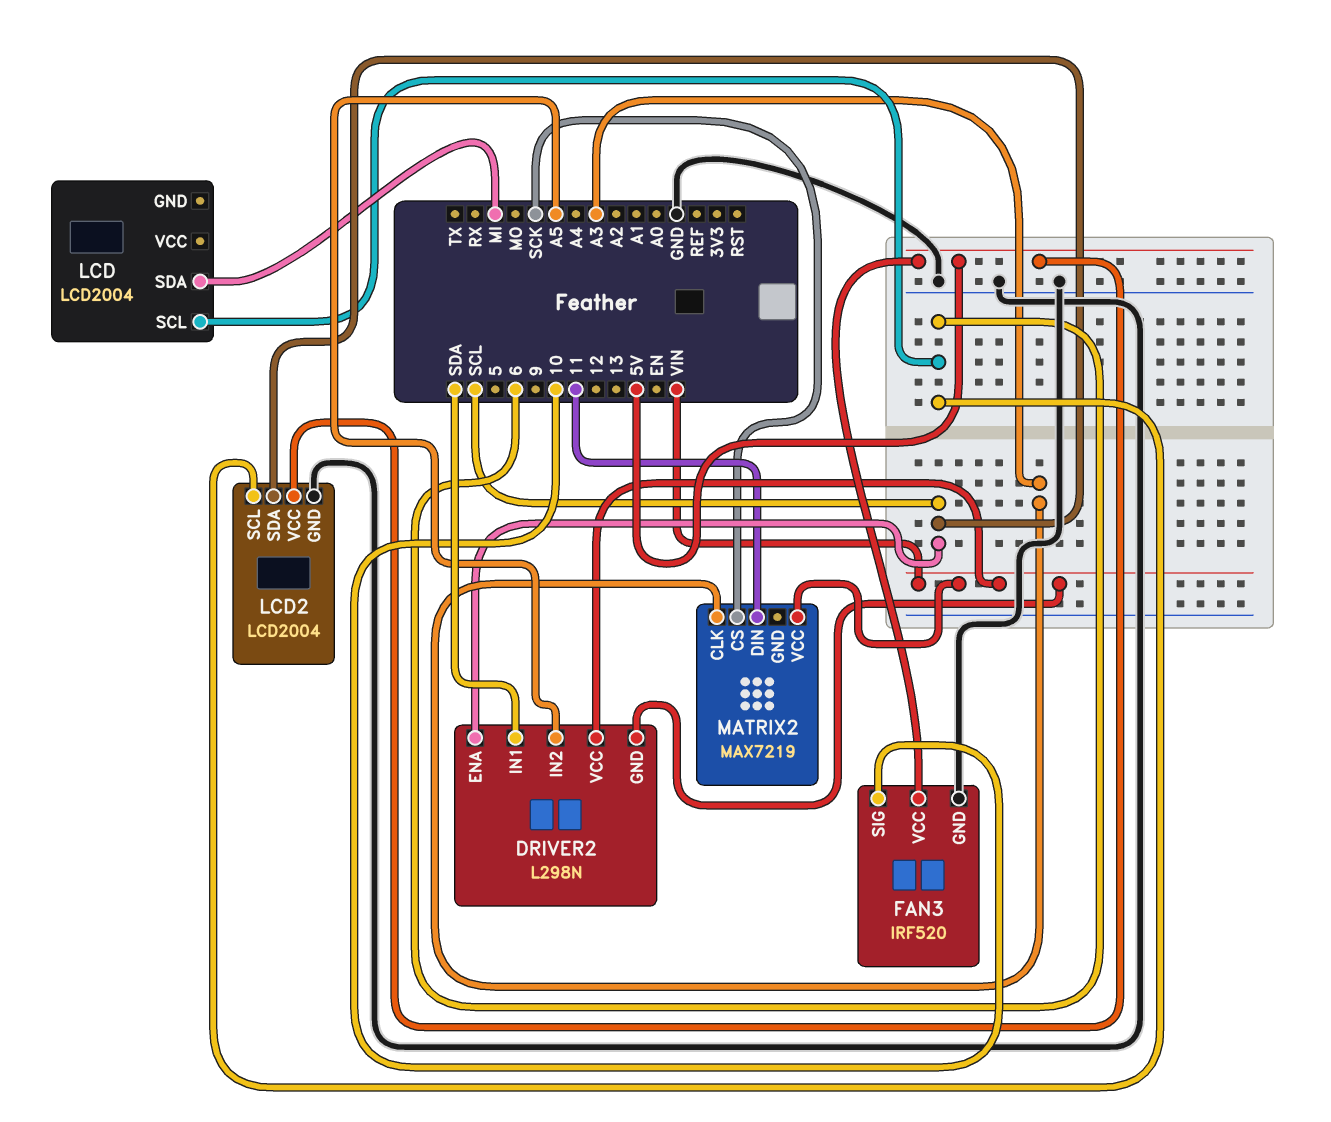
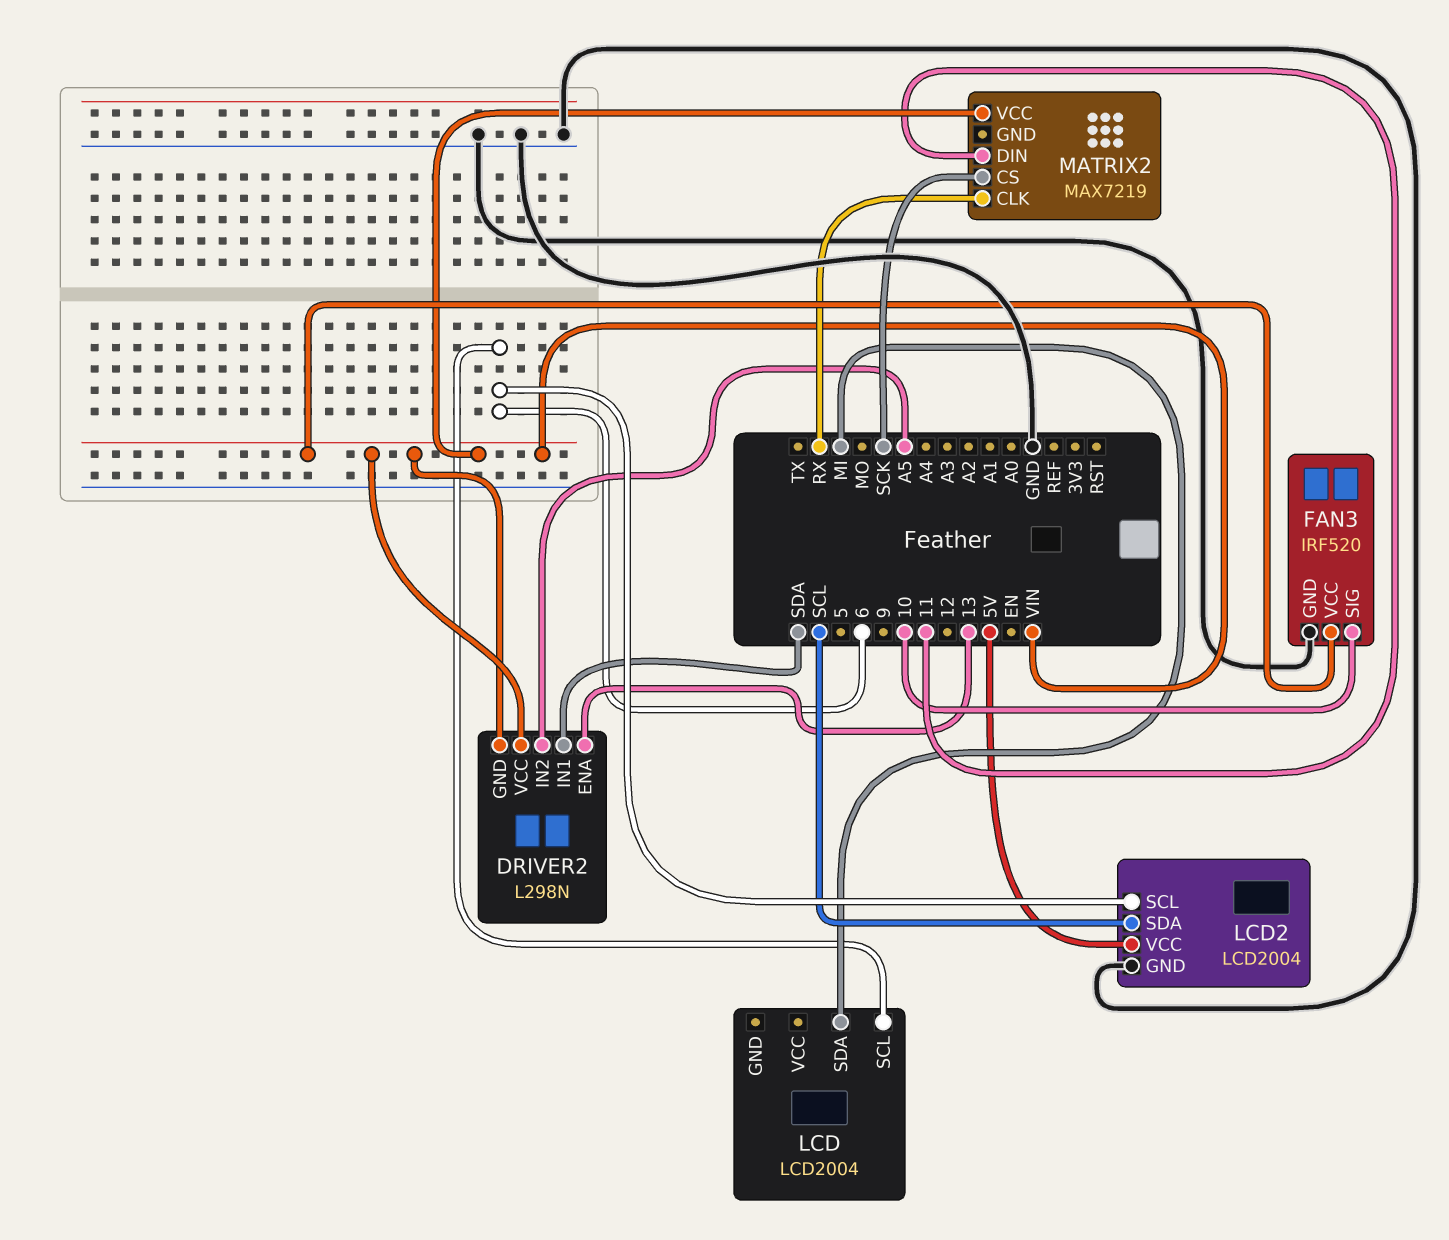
DRIVER2 pin ENA: SCL -> 13
FAN3 pin VCC: 5V -> VIN
MATRIX2 pin CLK: A3 -> RX

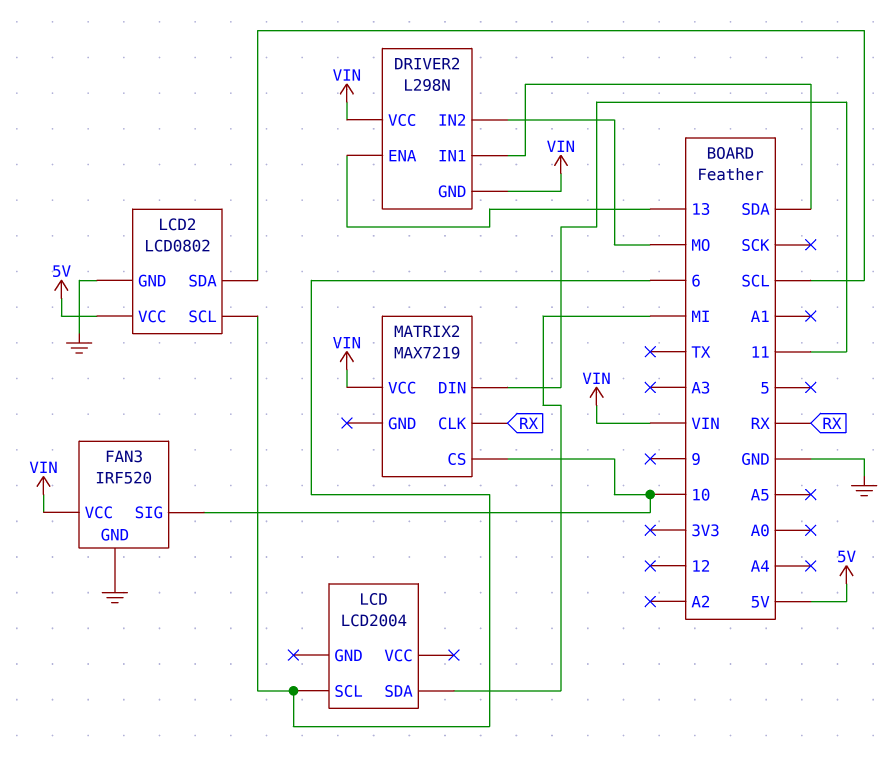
DRIVER2 pin IN2: A5 -> MO
LCD2: LCD2004 -> LCD0802
MATRIX2 pin CS: SCK -> 10

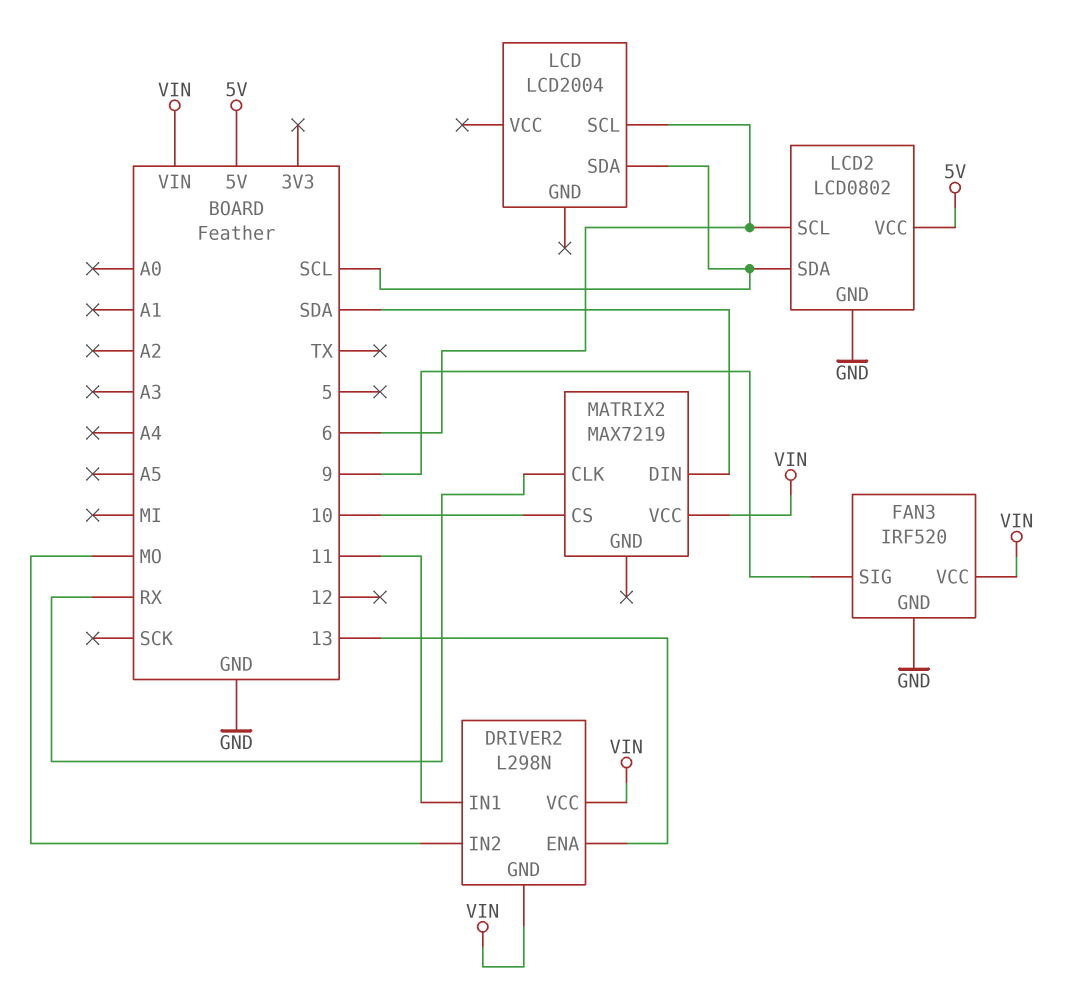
DRIVER2 pin IN1: SDA -> 11
FAN3 pin SIG: 10 -> 9
LCD pin SDA: MI -> SCL
MATRIX2 pin DIN: 11 -> SDA

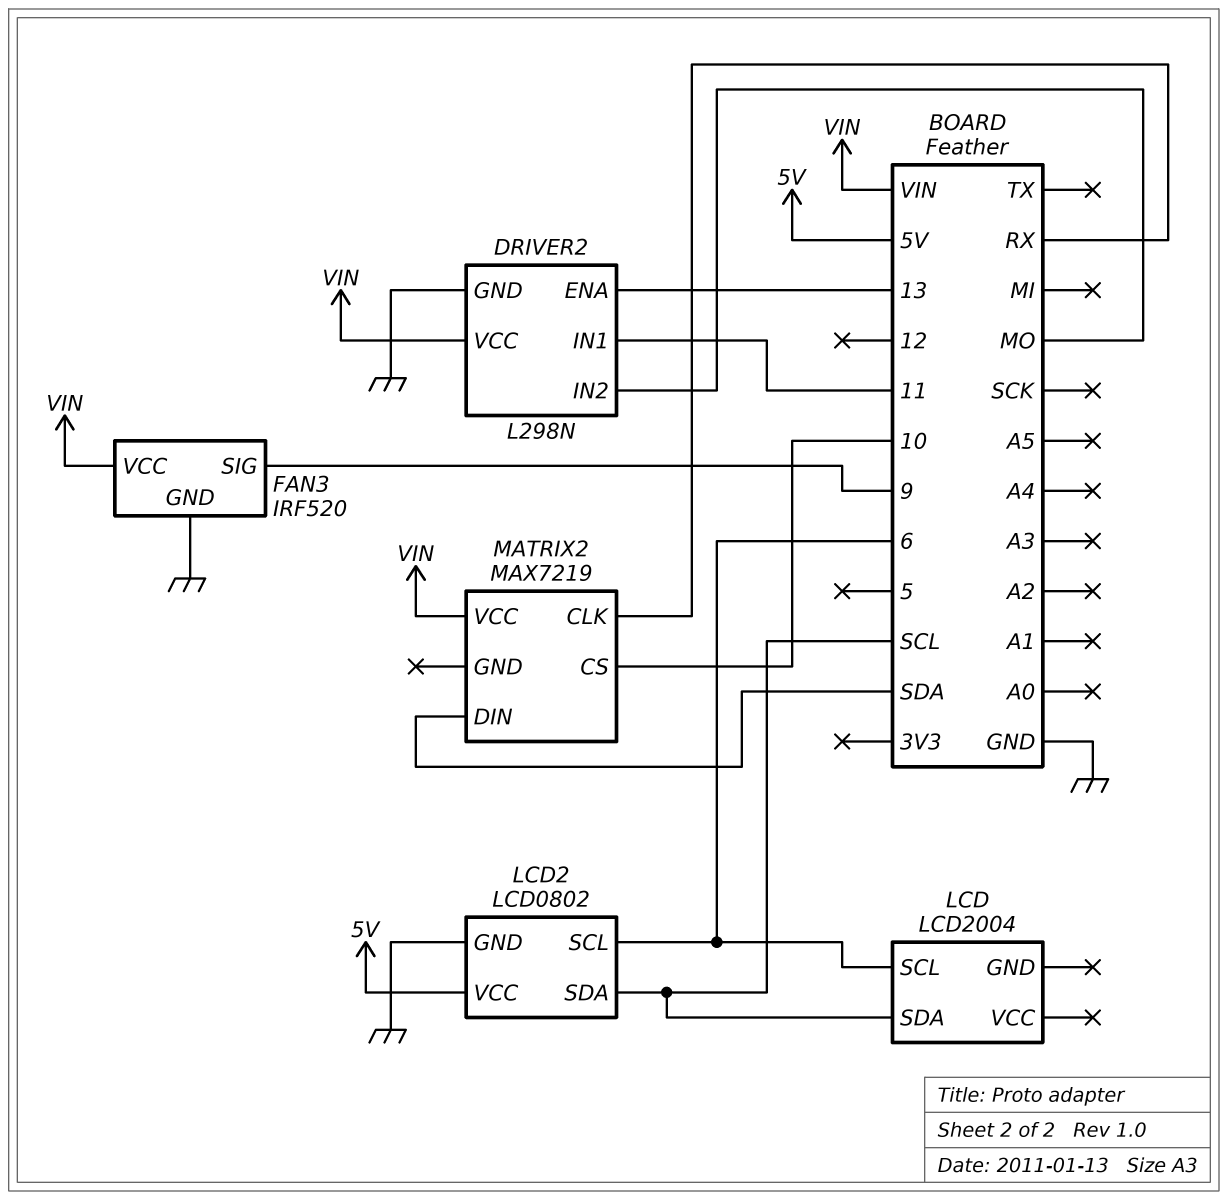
DRIVER2 pin GND: VIN -> GND

